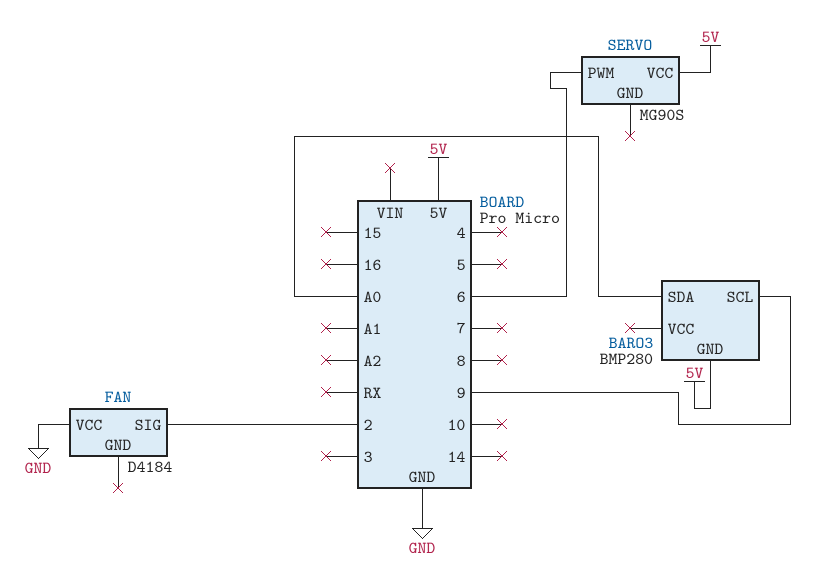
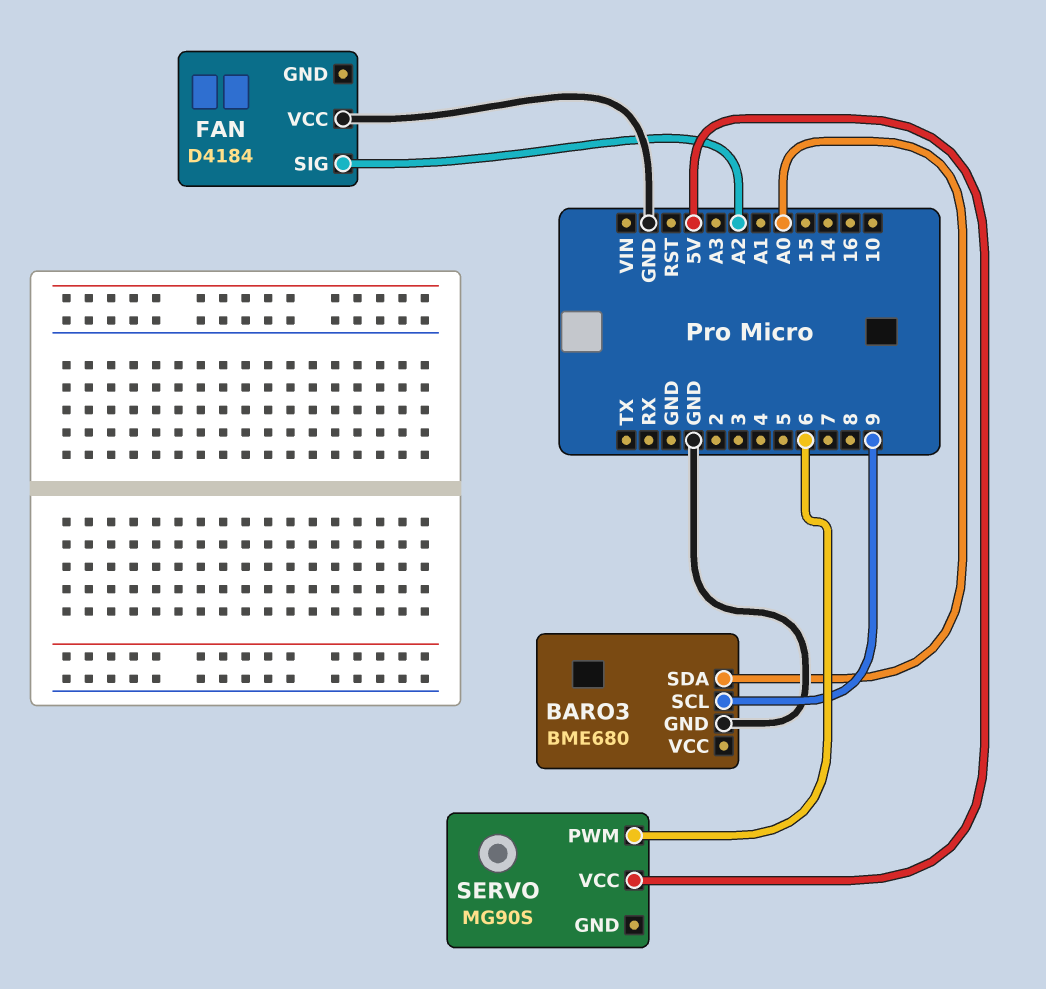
BARO3: BMP280 -> BME680
BARO3 pin GND: 5V -> GND
FAN pin SIG: 2 -> A2

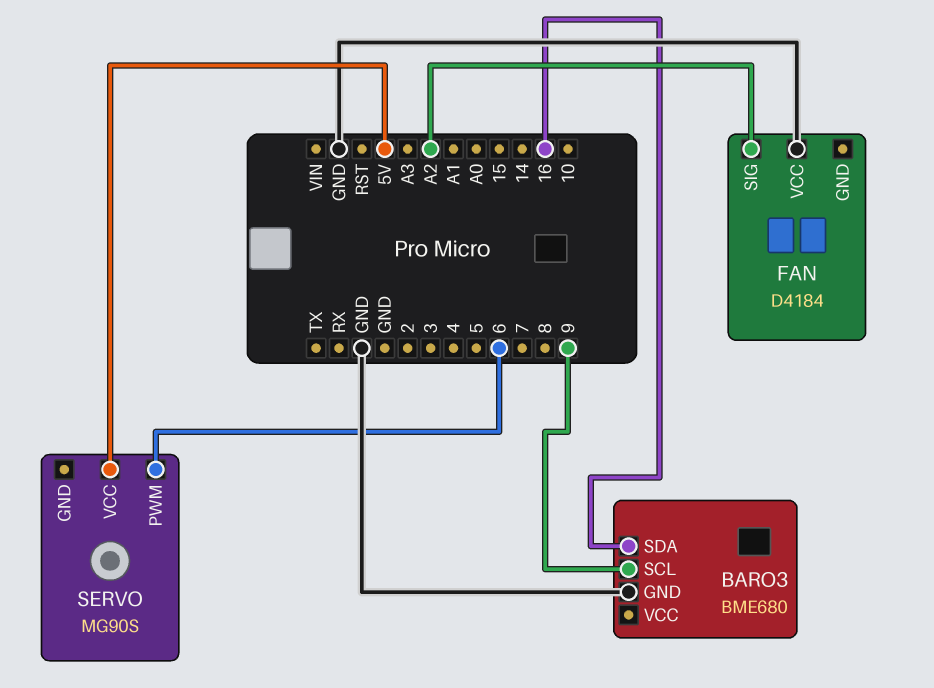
BARO3 pin SDA: A0 -> 16

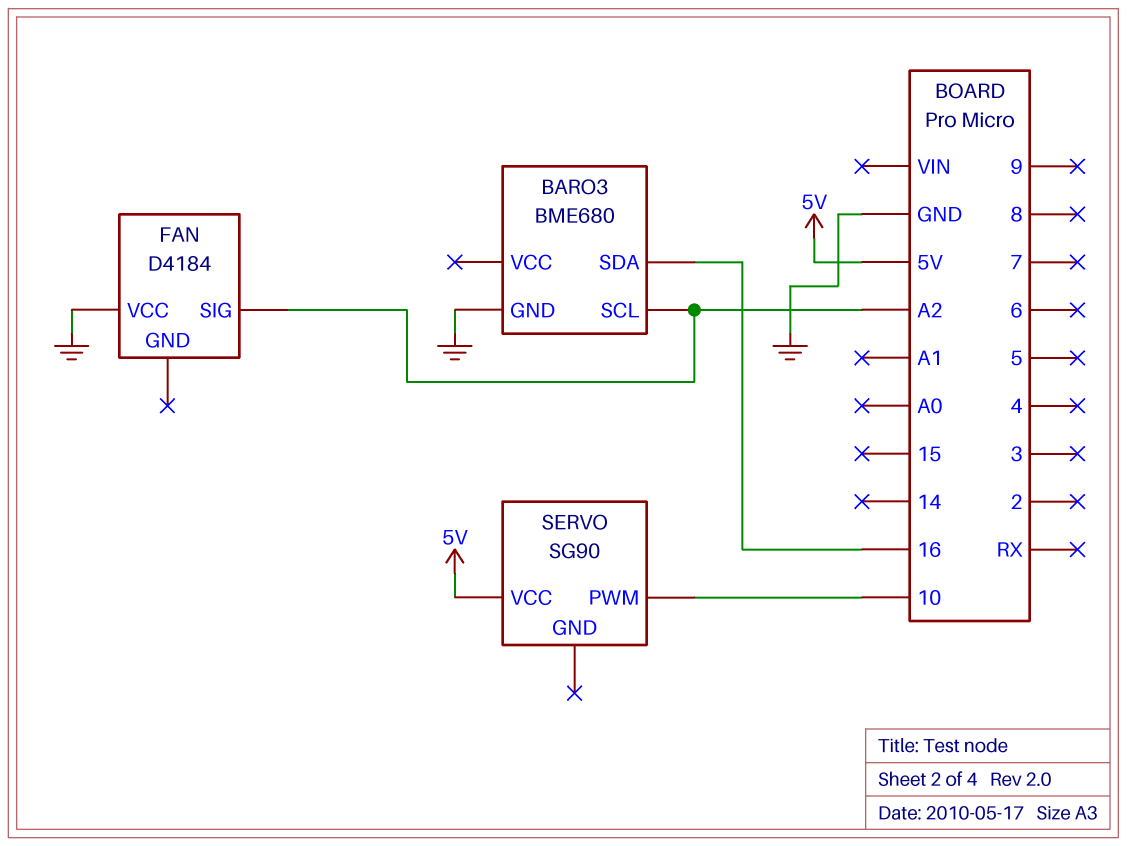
BARO3 pin SCL: 9 -> A2
SERVO: MG90S -> SG90
SERVO pin PWM: 6 -> 10

